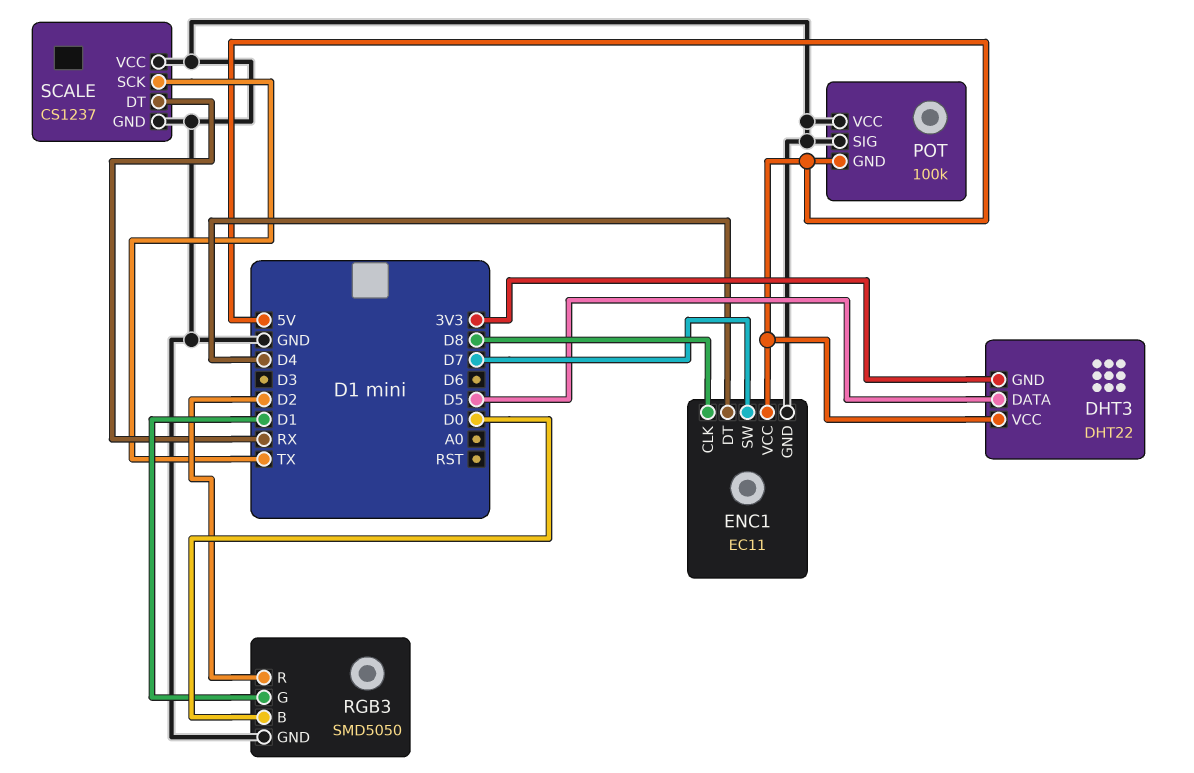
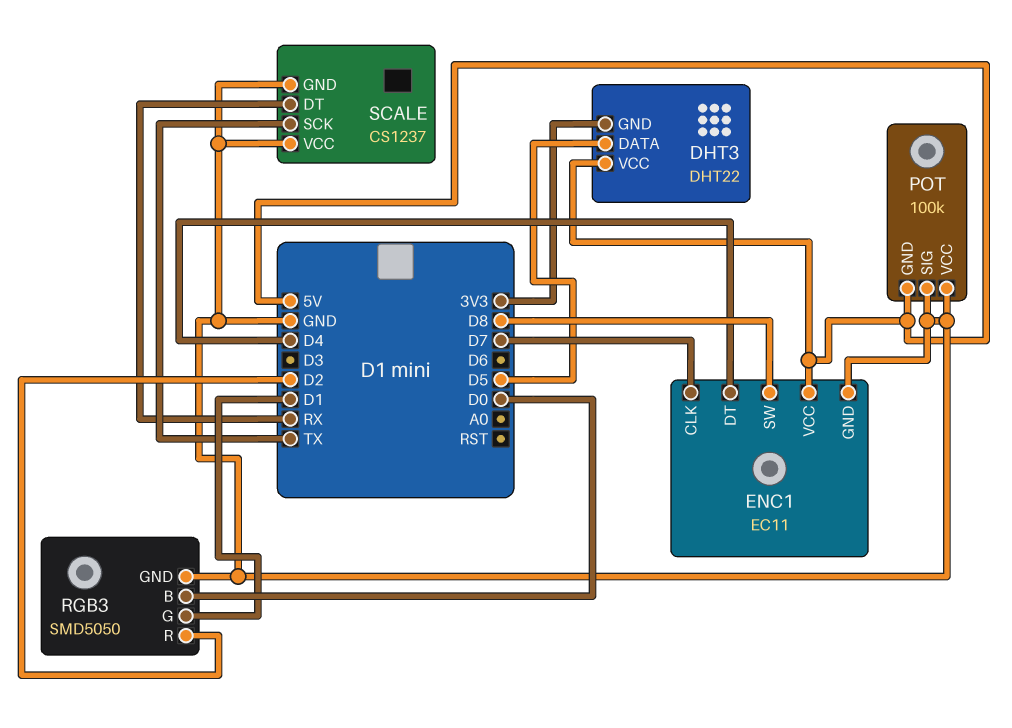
ENC1 pin CLK: D8 -> D7
ENC1 pin SW: D7 -> D8

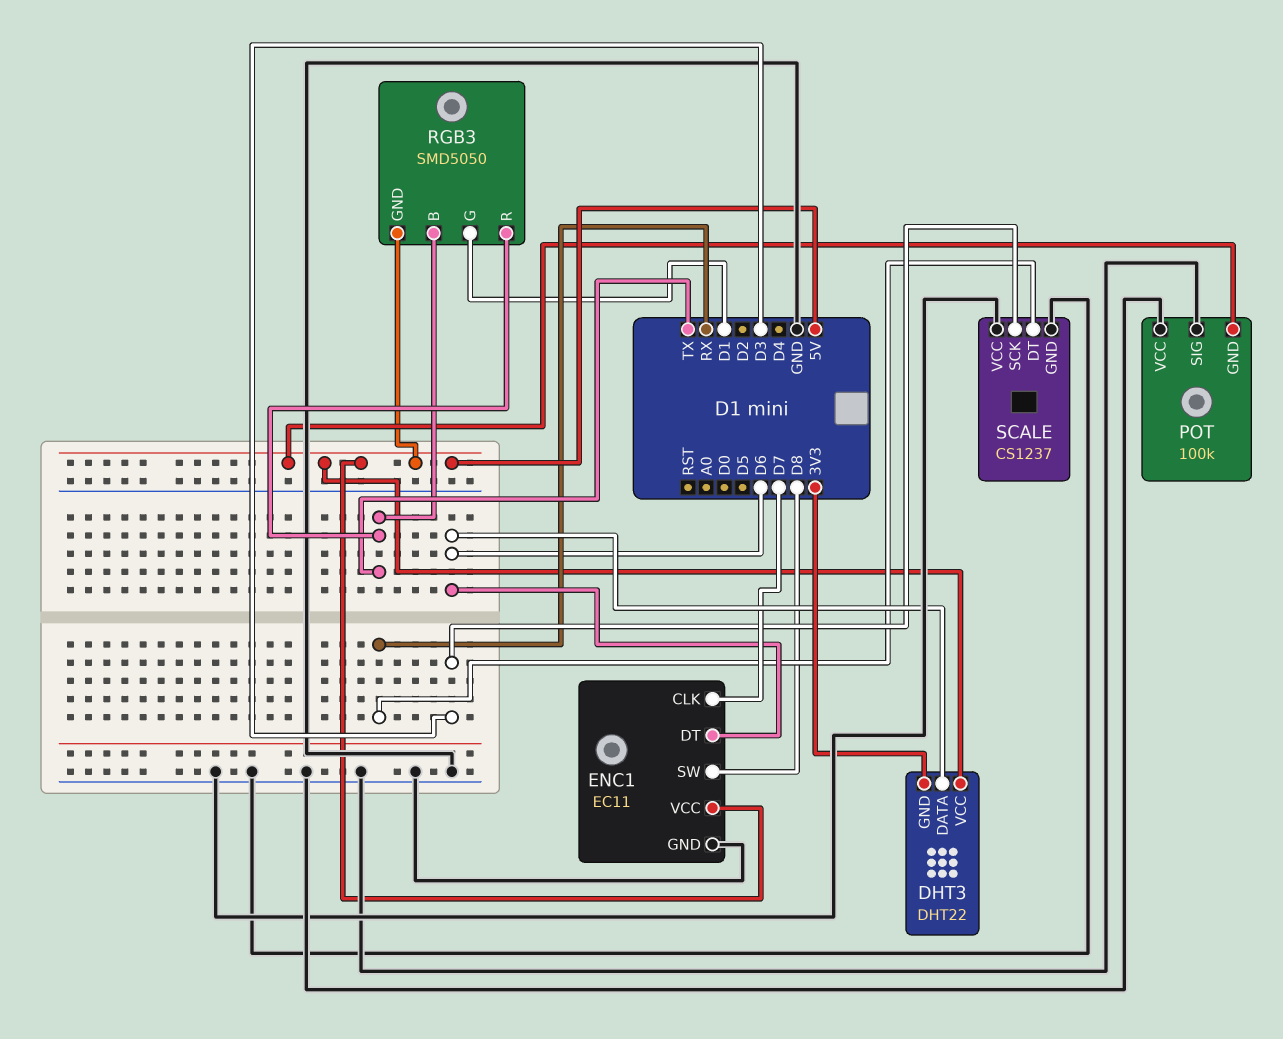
DHT3 pin DATA: D5 -> D6
ENC1 pin DT: D4 -> D6
RGB3 pin B: D0 -> TX
RGB3 pin GND: GND -> 5V
RGB3 pin R: D2 -> TX
SCALE pin SCK: TX -> D3

